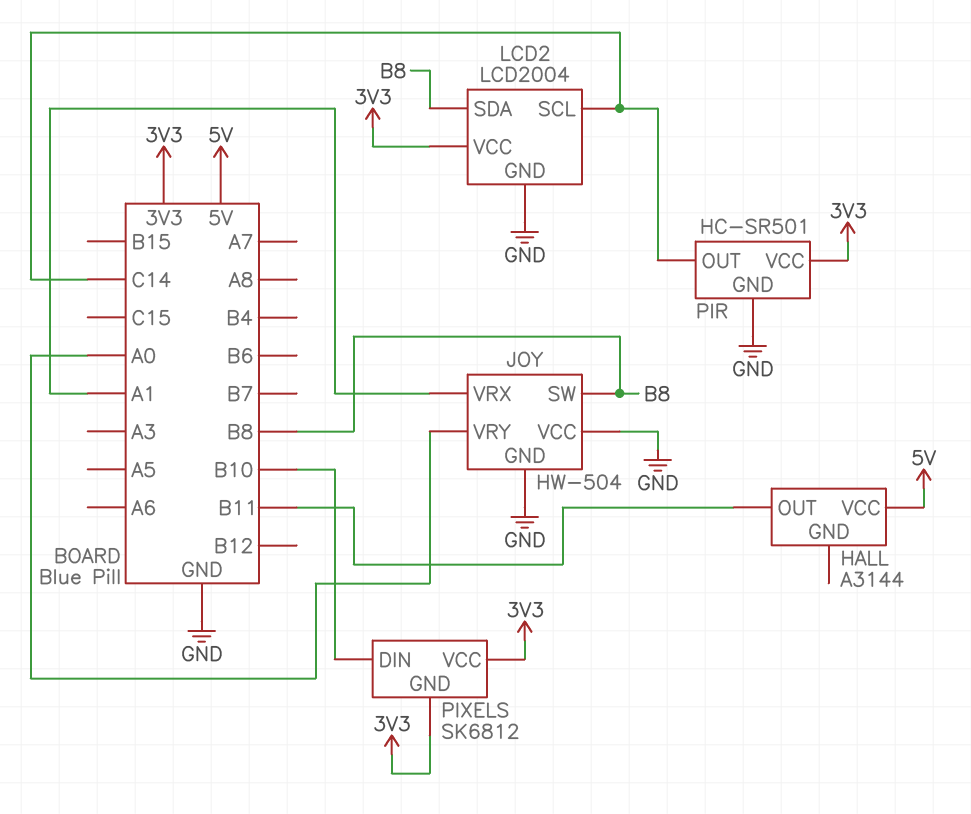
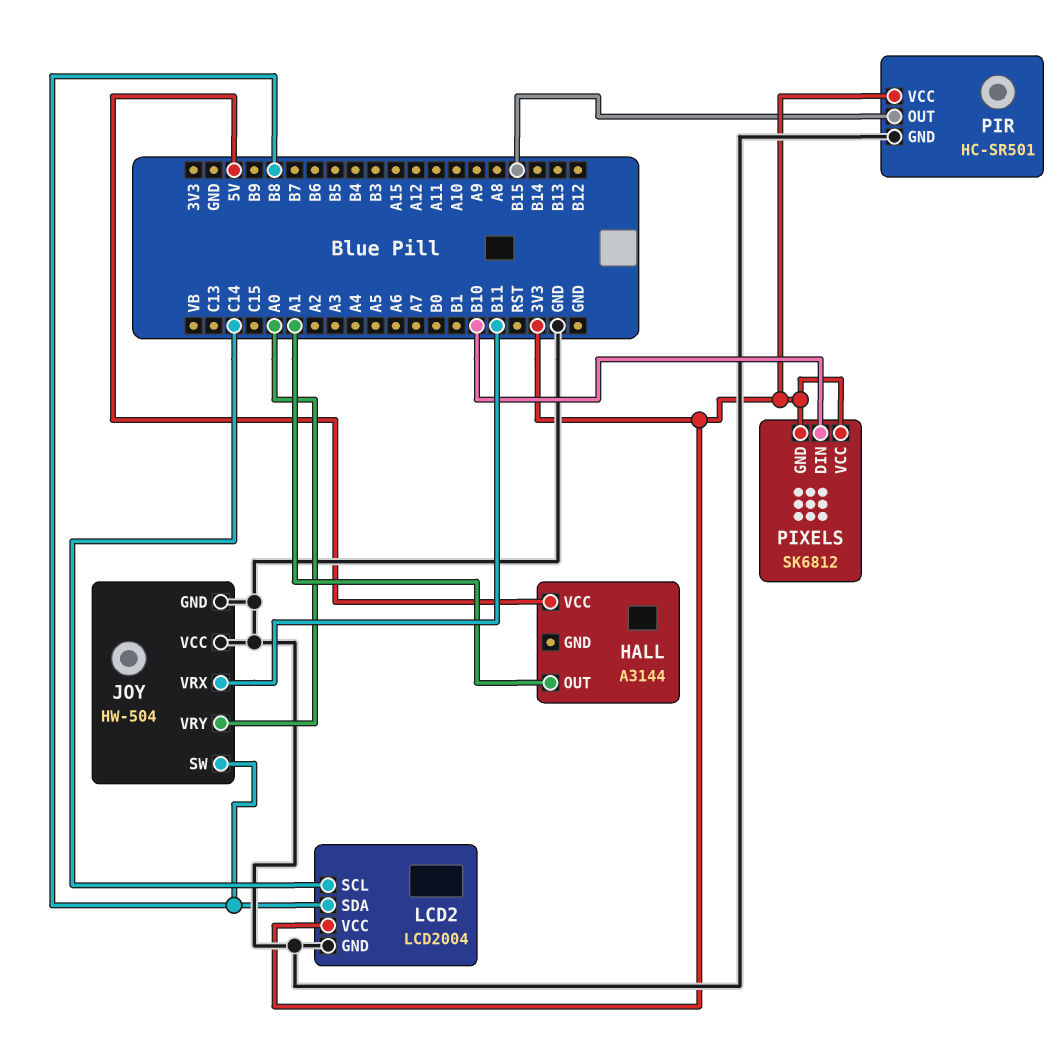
HALL pin OUT: B11 -> A1
JOY pin VRX: A1 -> B11
PIR pin OUT: C14 -> B15

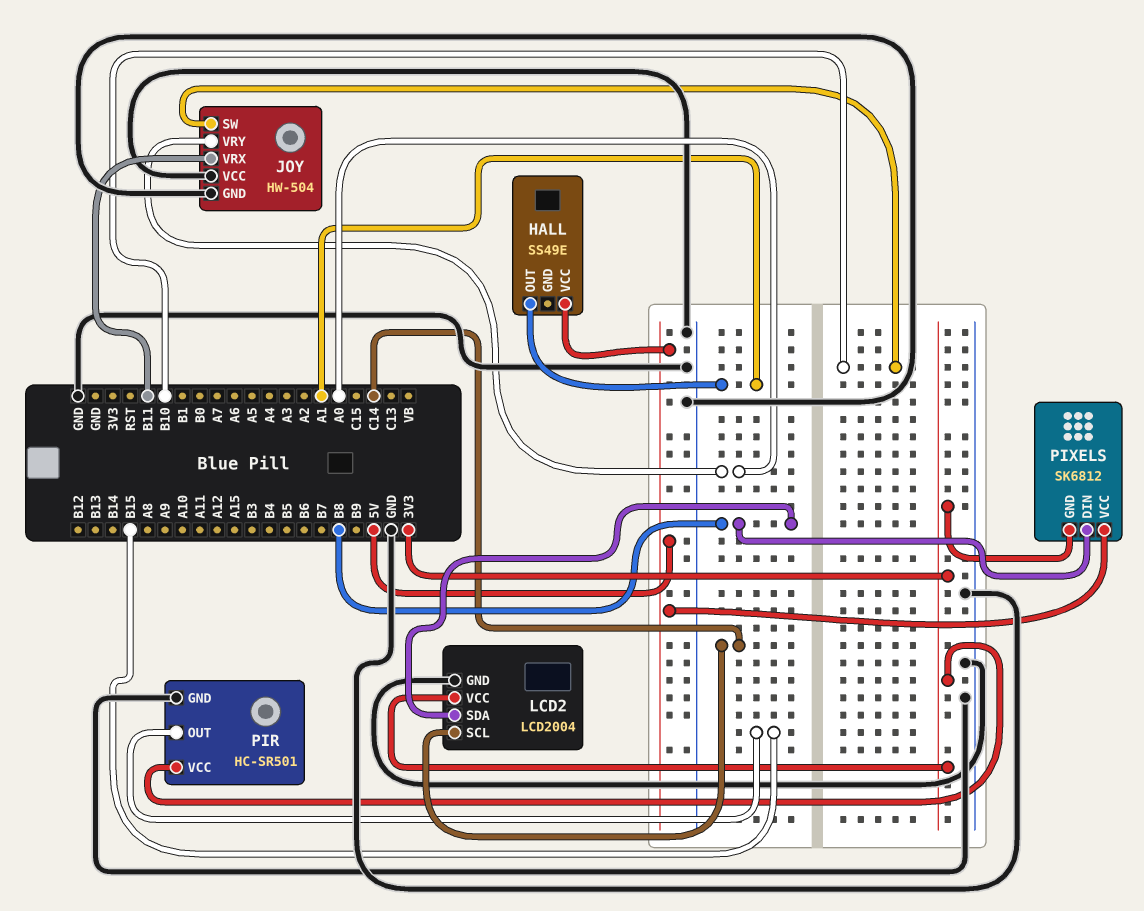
HALL: A3144 -> SS49E
JOY pin SW: B8 -> B10
PIXELS pin DIN: B10 -> B8
PIXELS pin VCC: 3V3 -> 5V

